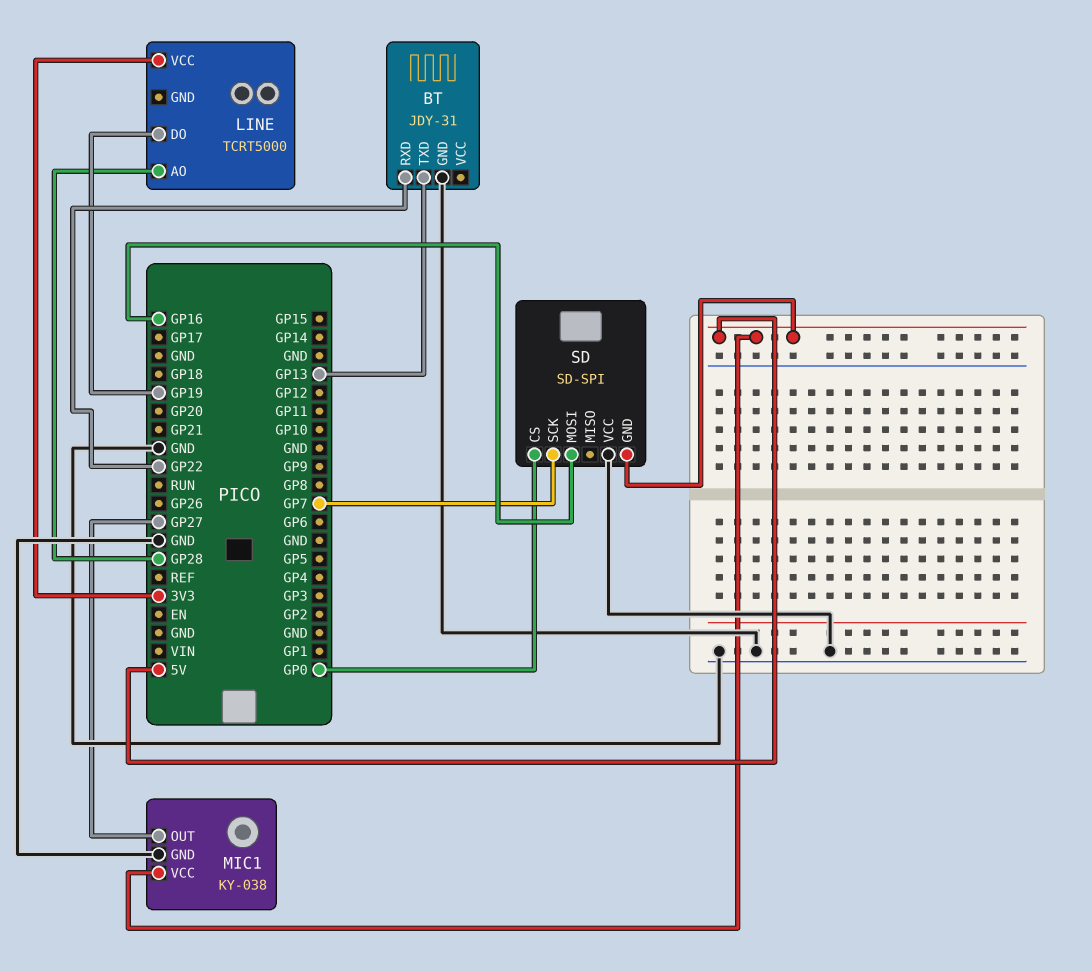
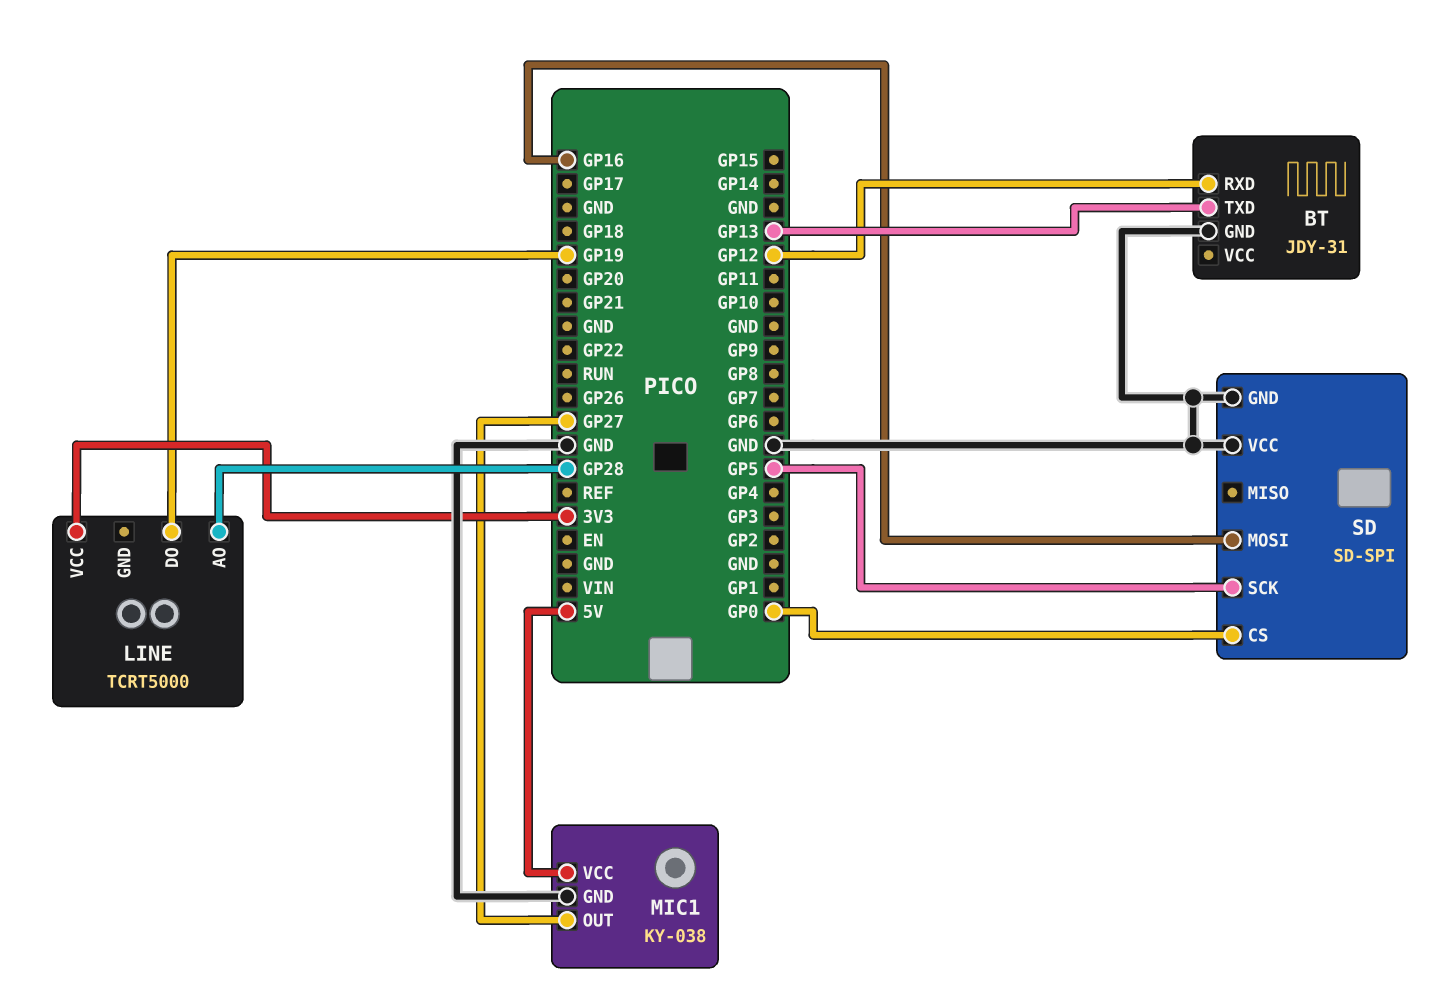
BT pin RXD: GP22 -> GP12
SD pin GND: 5V -> GND
SD pin SCK: GP7 -> GP5

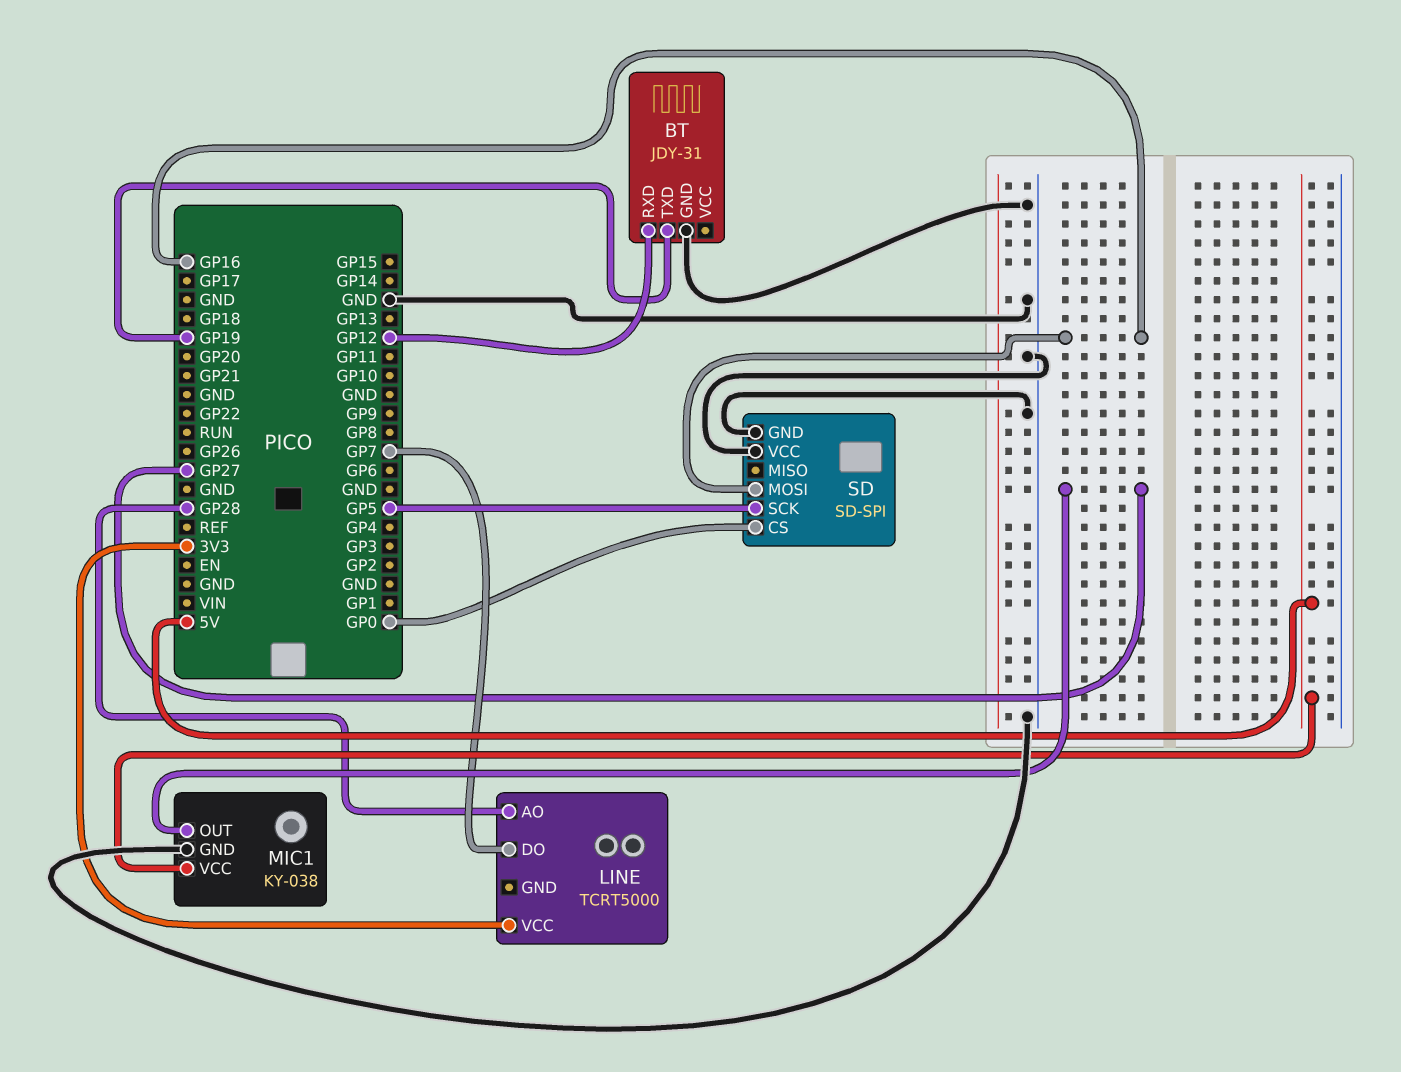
BT pin TXD: GP13 -> GP19
LINE pin DO: GP19 -> GP7

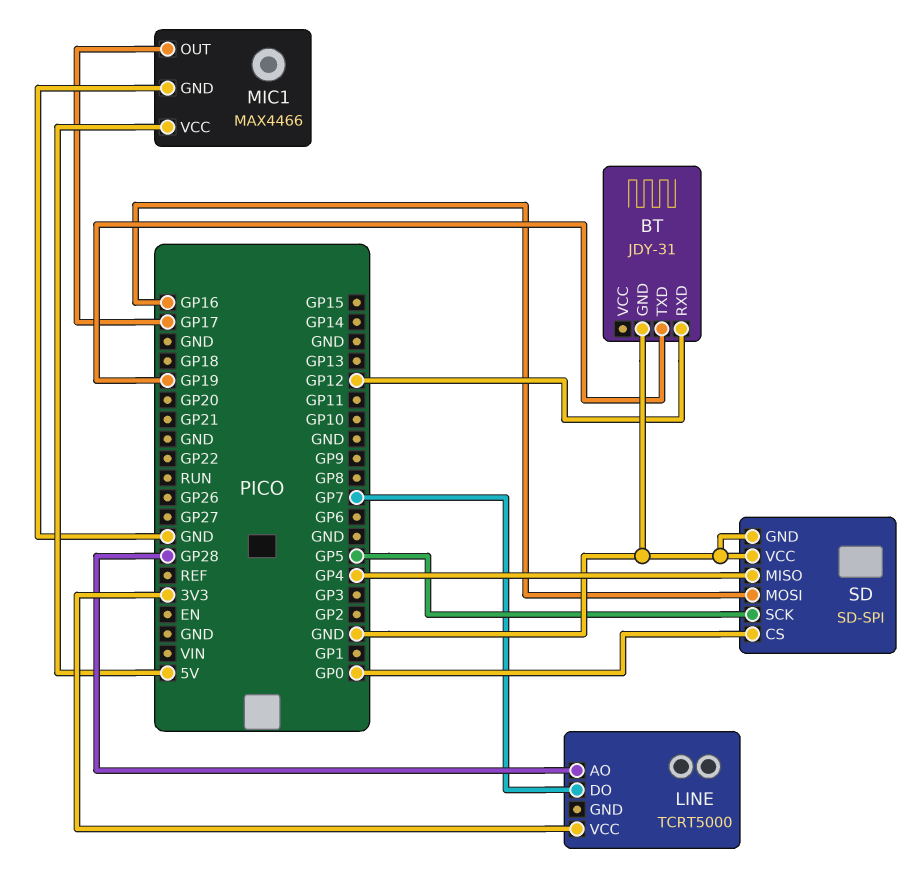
MIC1: KY-038 -> MAX4466
MIC1 pin OUT: GP27 -> GP17
SD pin MISO: none -> GP4

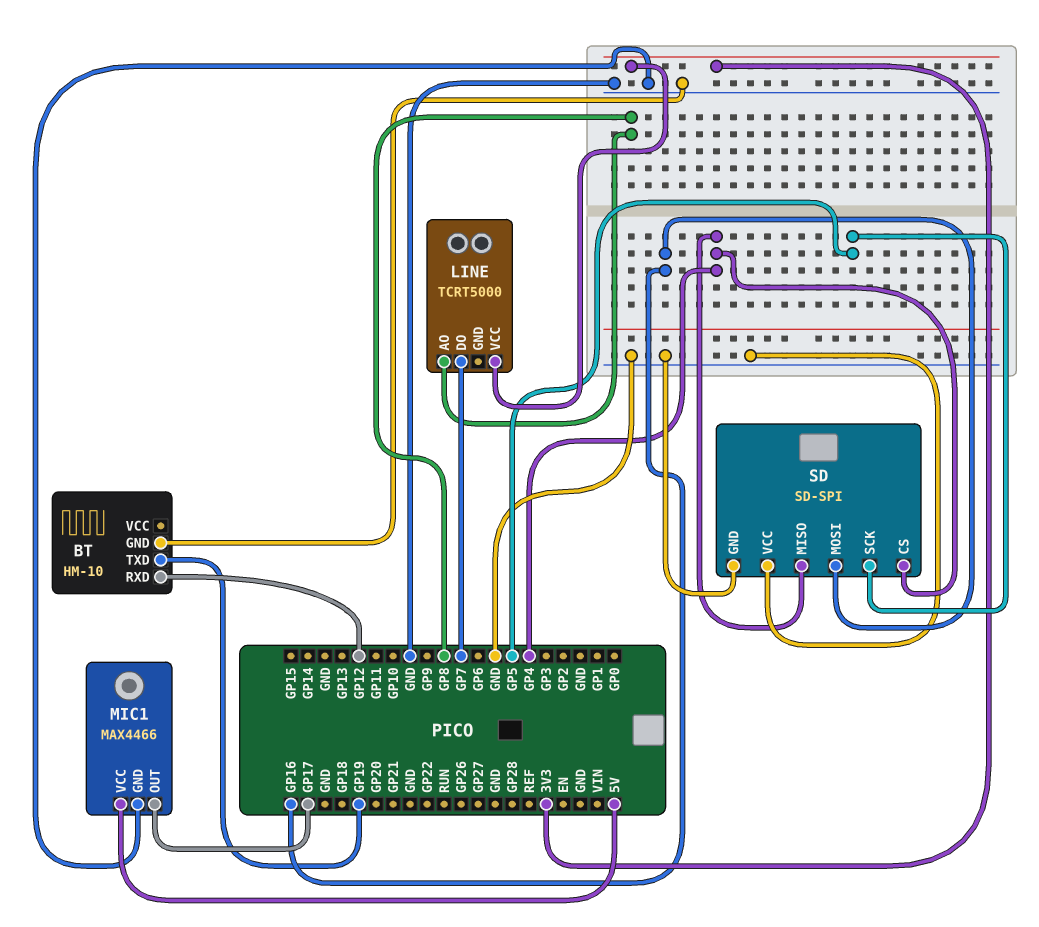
BT: JDY-31 -> HM-10
LINE pin AO: GP28 -> GP8
SD pin CS: GP0 -> GP4

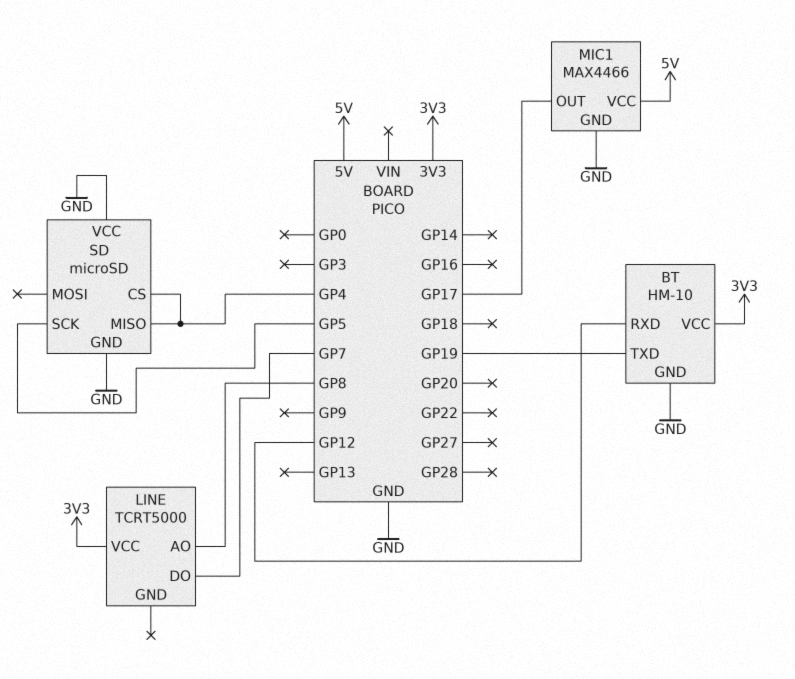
BT pin VCC: none -> 3V3
SD: SD-SPI -> microSD
SD pin MOSI: GP16 -> none

